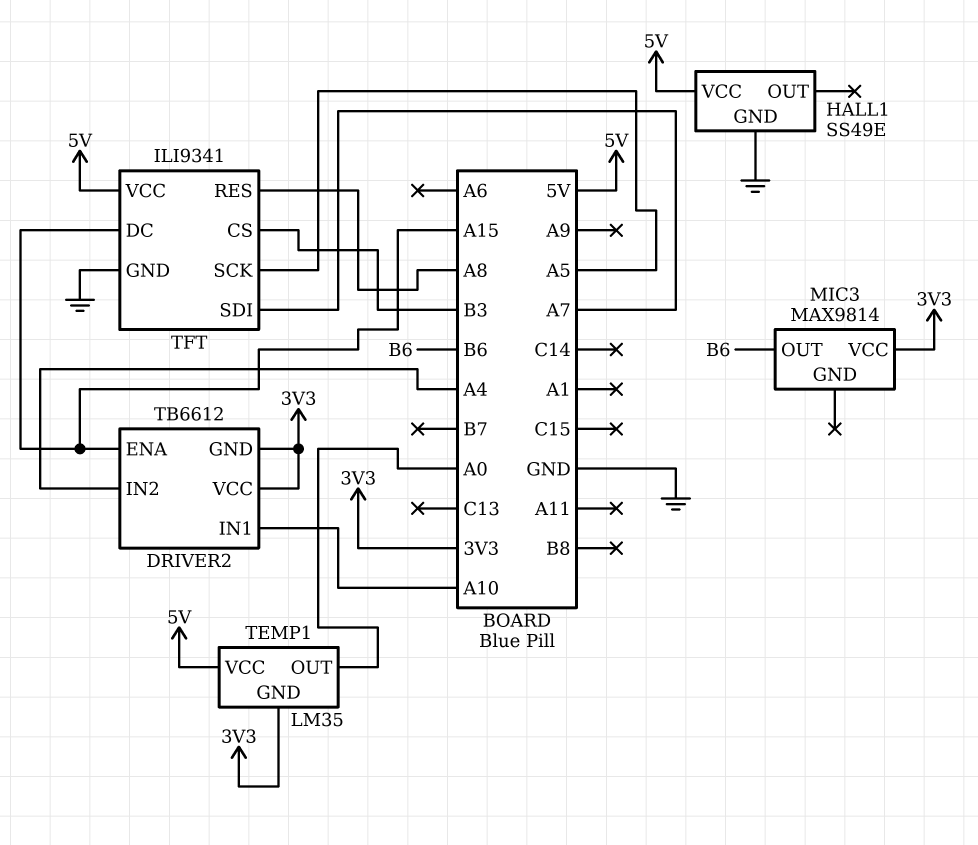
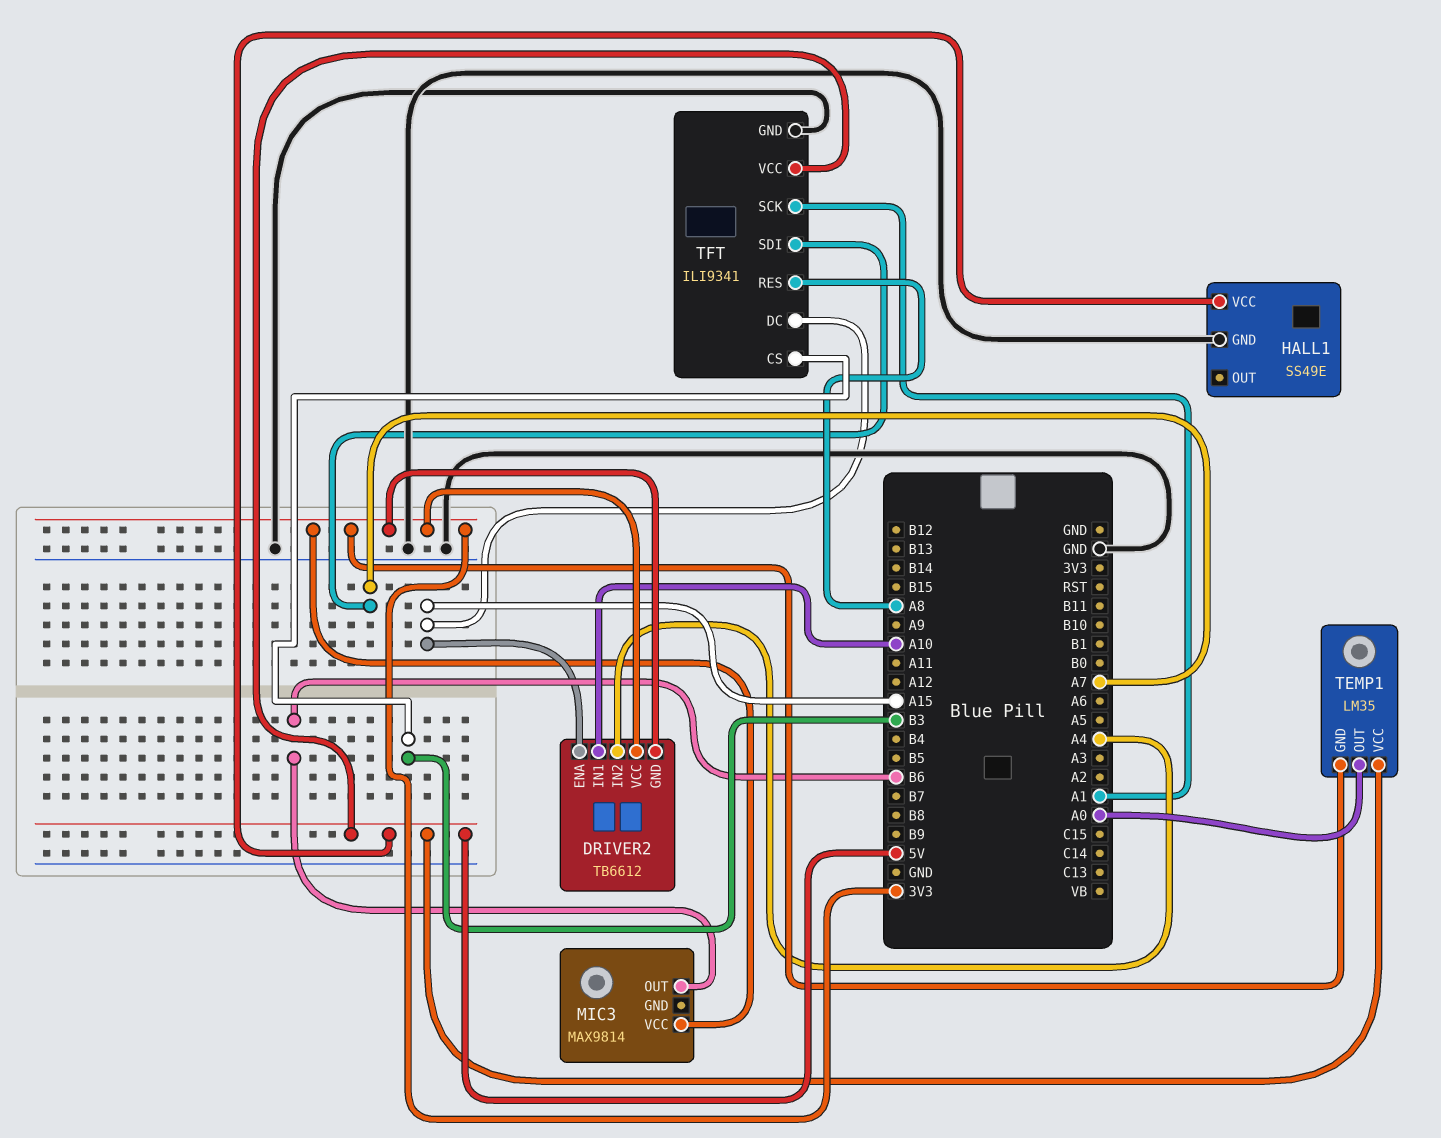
TFT pin SCK: A5 -> A1

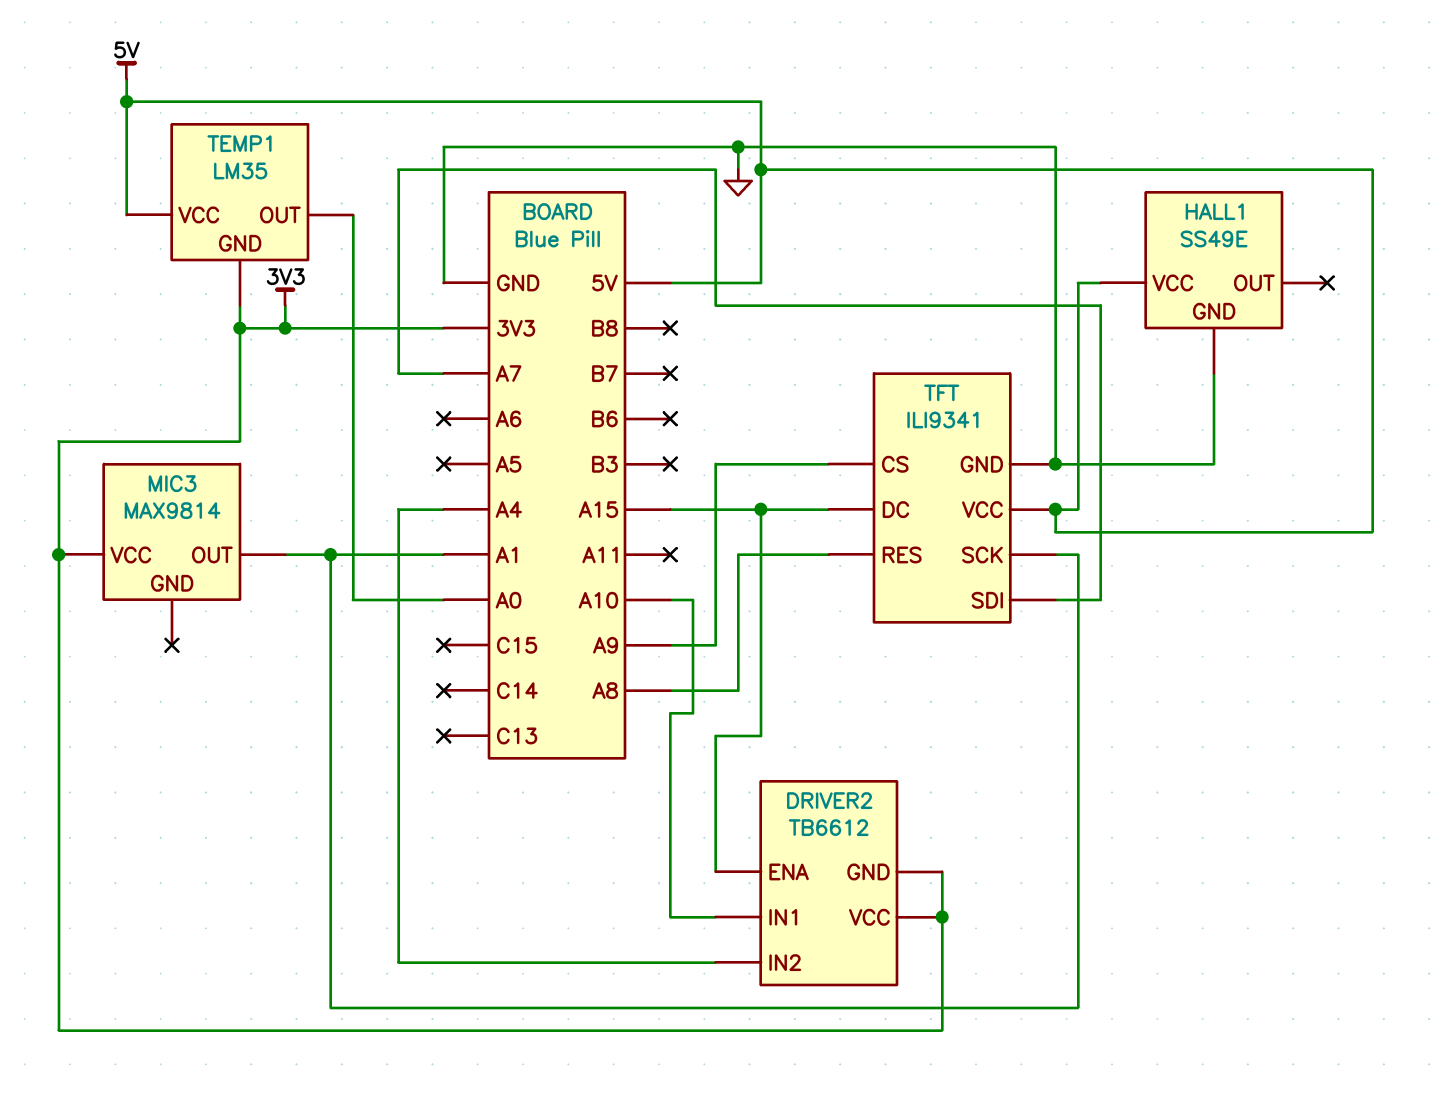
MIC3 pin OUT: B6 -> A1
TFT pin CS: B3 -> A9

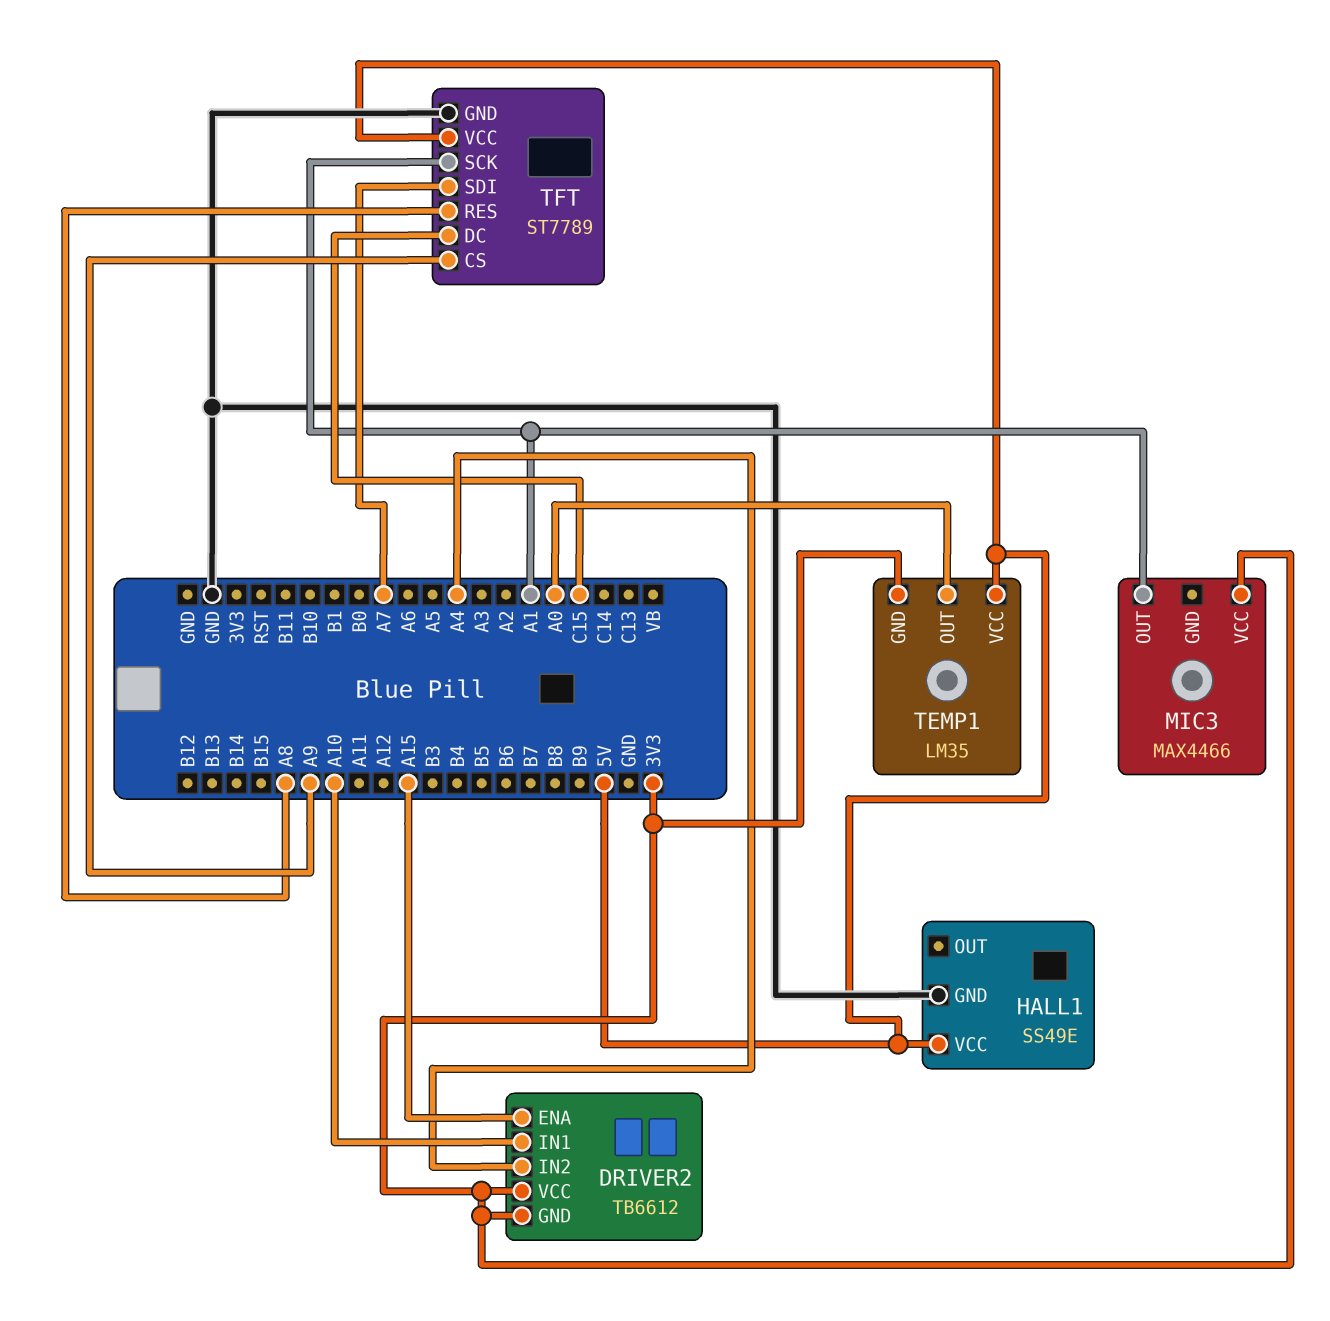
MIC3: MAX9814 -> MAX4466
TFT: ILI9341 -> ST7789
TFT pin DC: A15 -> C15

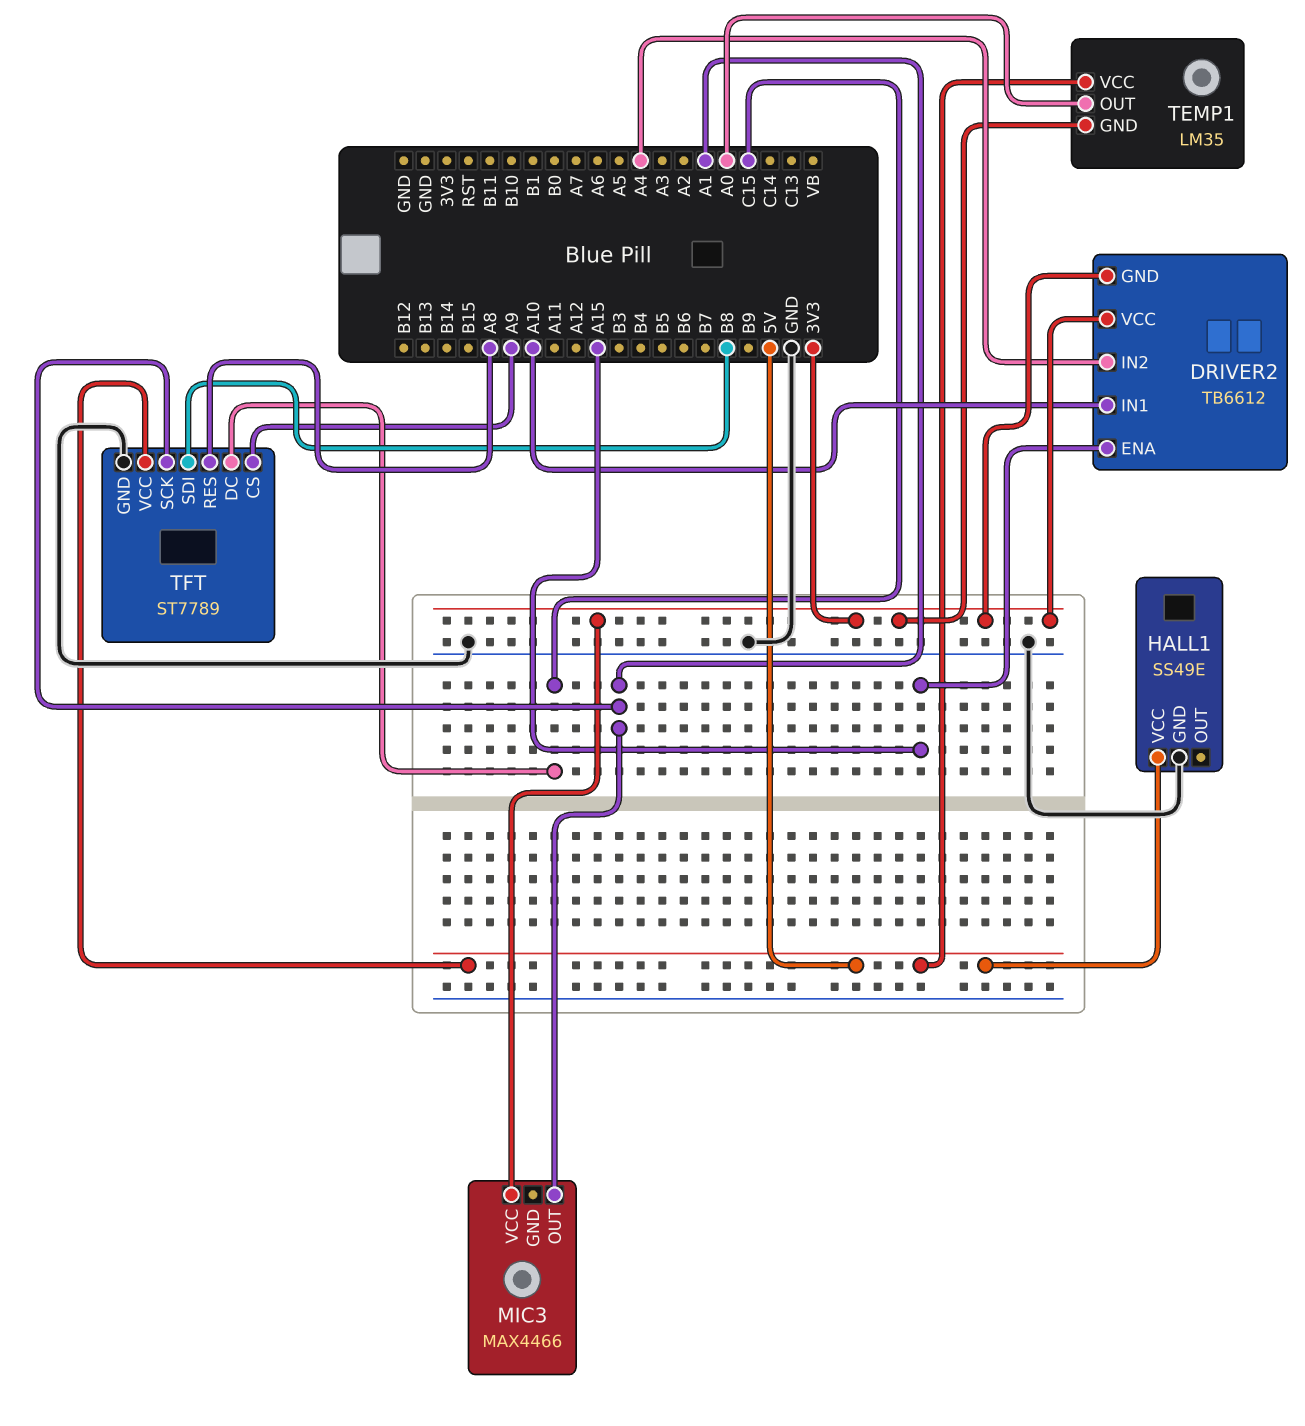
TFT pin SDI: A7 -> B8

